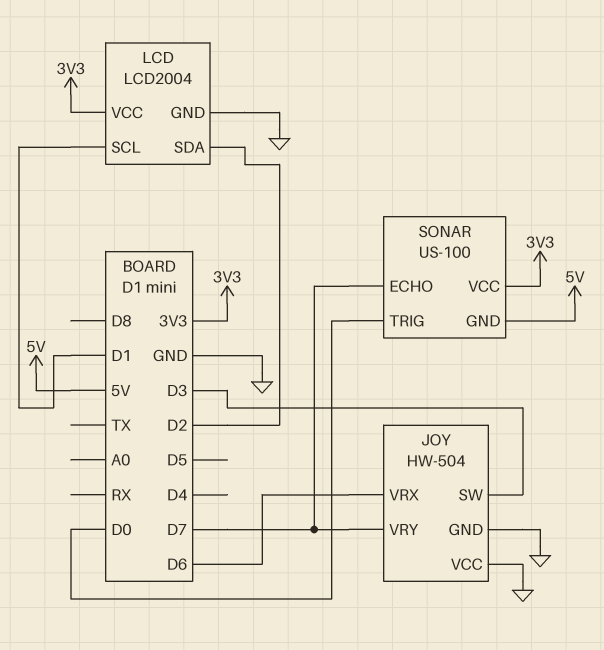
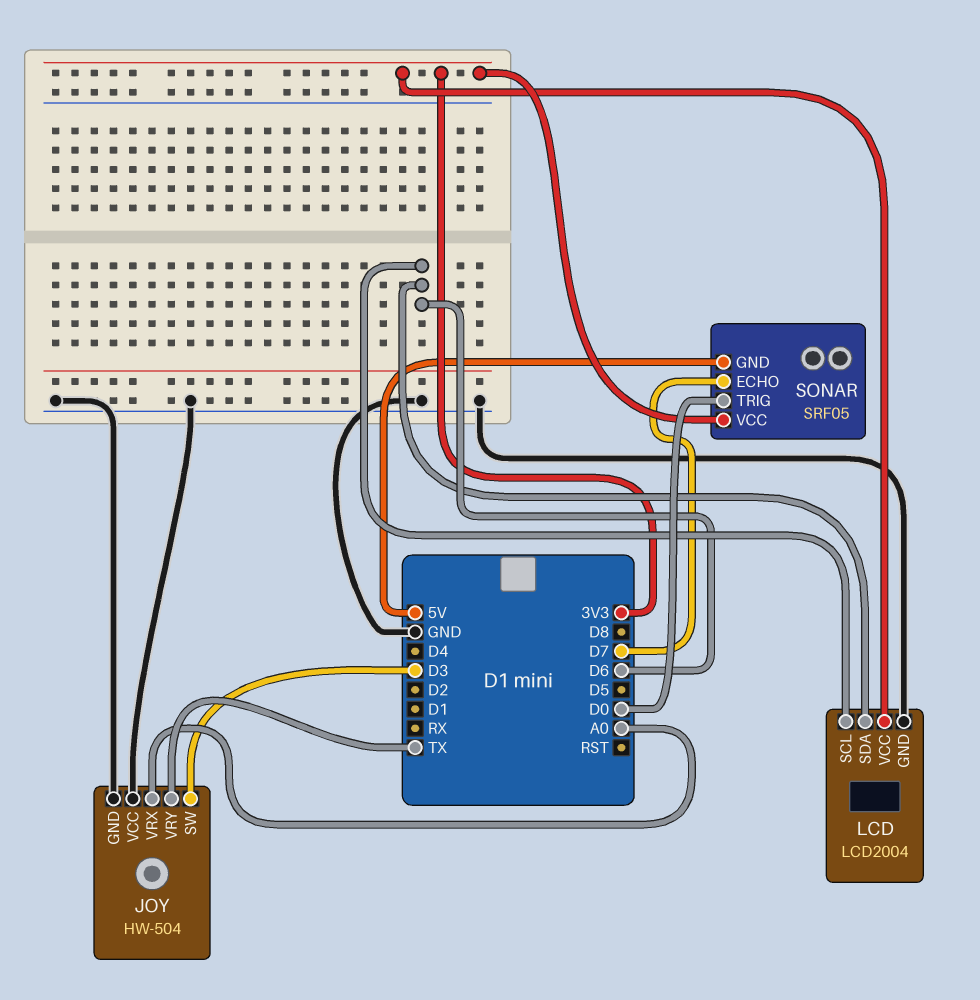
JOY pin VRX: D6 -> A0
JOY pin VRY: D7 -> TX
LCD pin SCL: D1 -> D6
LCD pin SDA: D2 -> D6
SONAR: US-100 -> SRF05

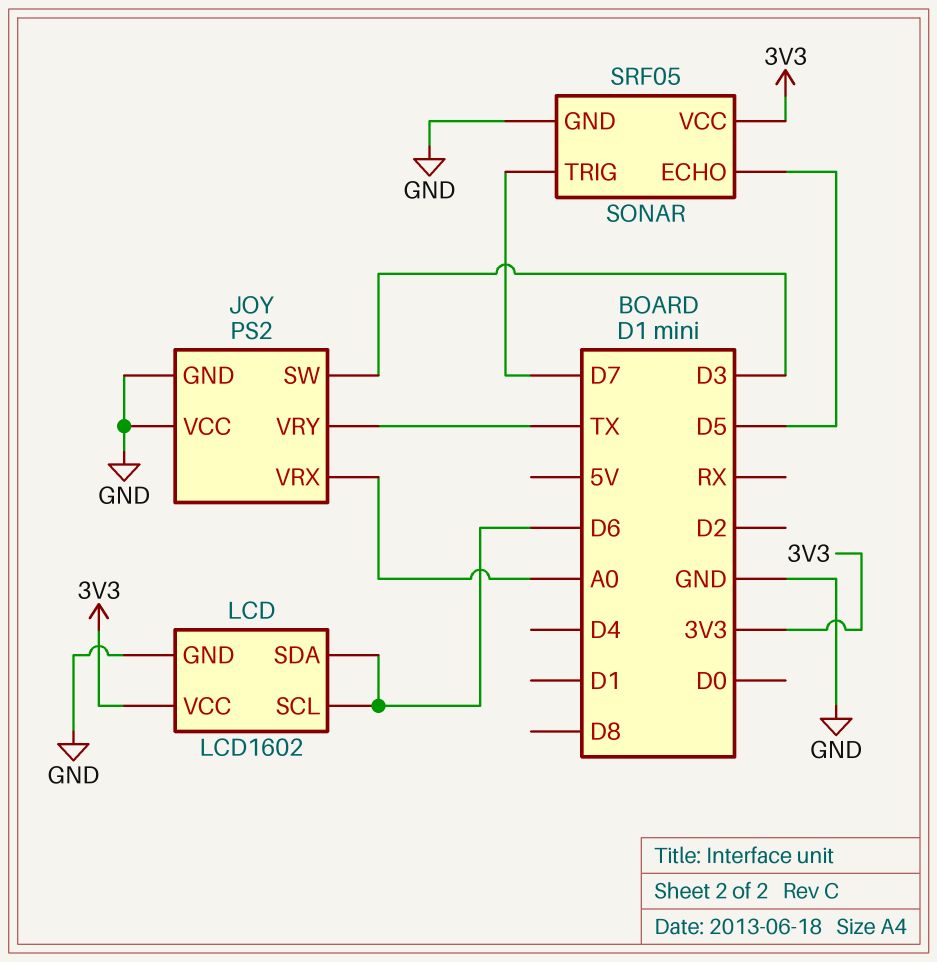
JOY: HW-504 -> PS2
LCD: LCD2004 -> LCD1602
SONAR pin ECHO: D7 -> D5
SONAR pin GND: 5V -> GND
SONAR pin TRIG: D0 -> D7

